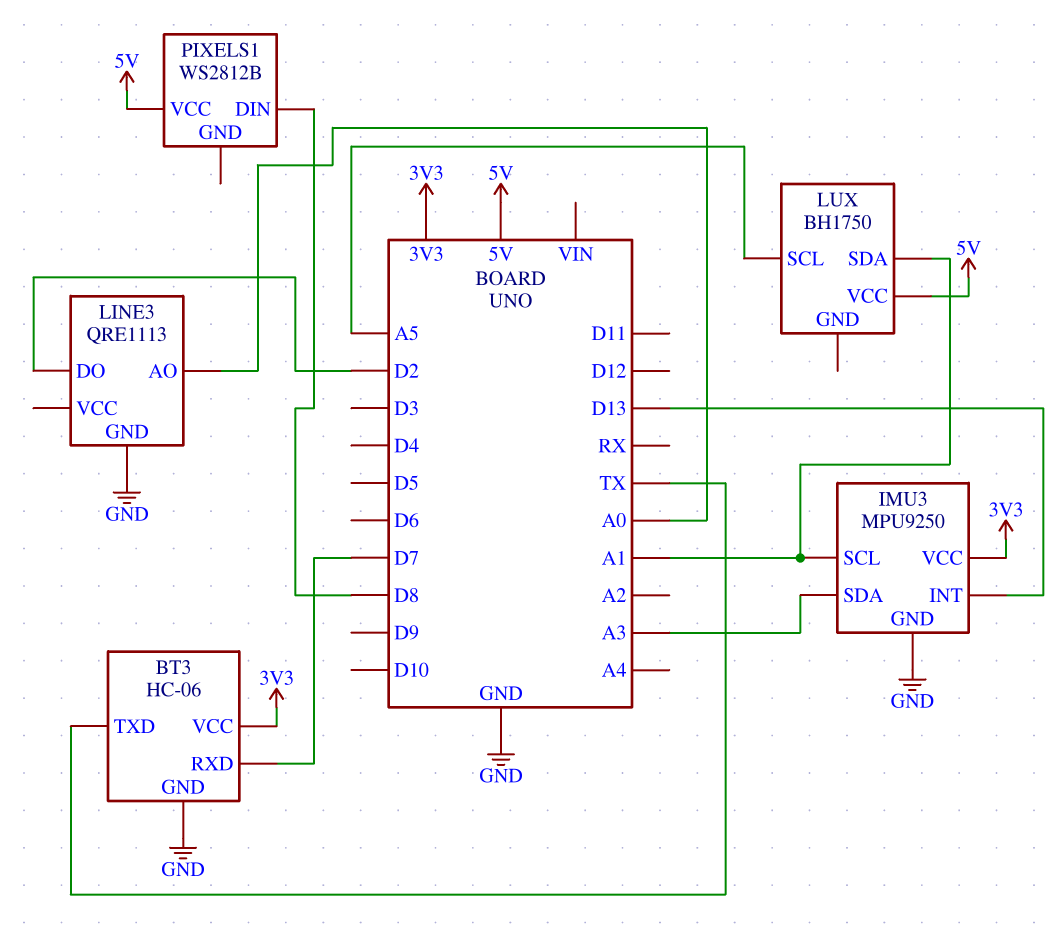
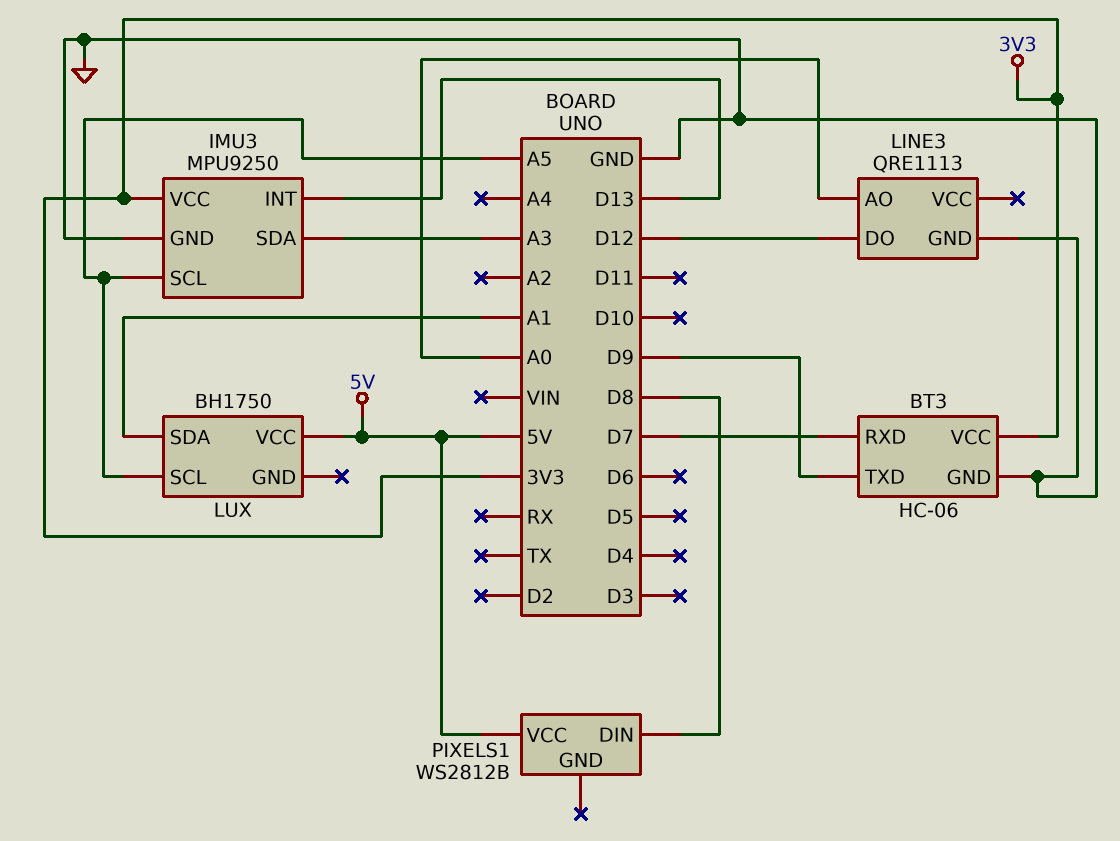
BT3 pin TXD: TX -> D9
IMU3 pin SCL: A1 -> A5
LINE3 pin DO: D2 -> D12

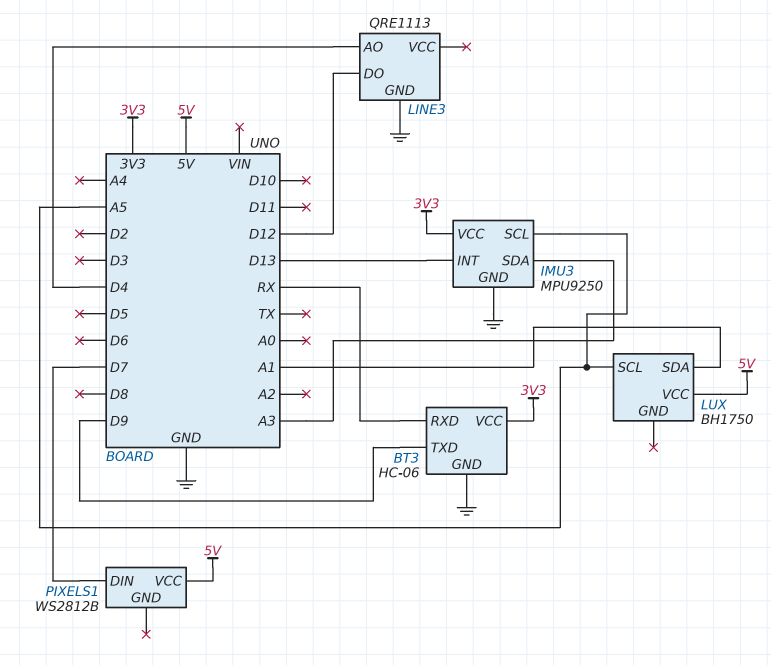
BT3 pin RXD: D7 -> RX
LINE3 pin AO: A0 -> D4
PIXELS1 pin DIN: D8 -> D7

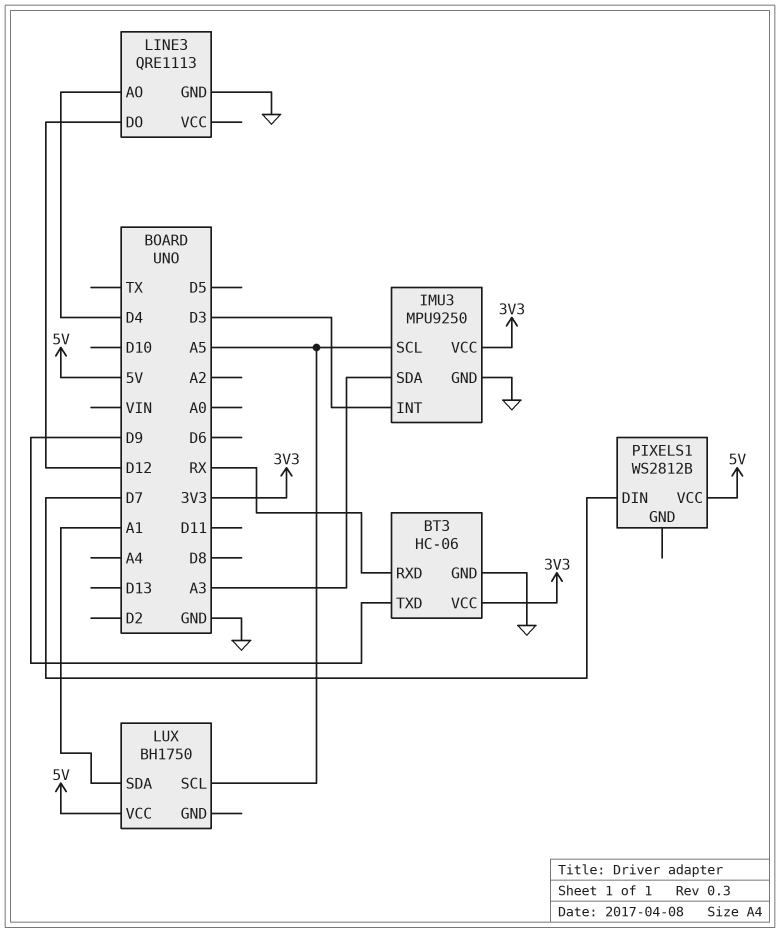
IMU3 pin INT: D13 -> D3

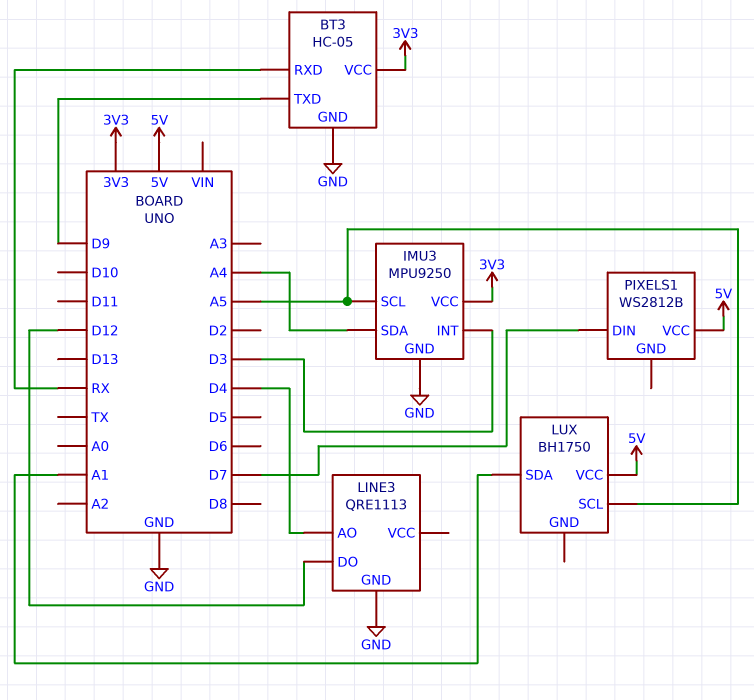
BT3: HC-06 -> HC-05
IMU3 pin SDA: A3 -> A4

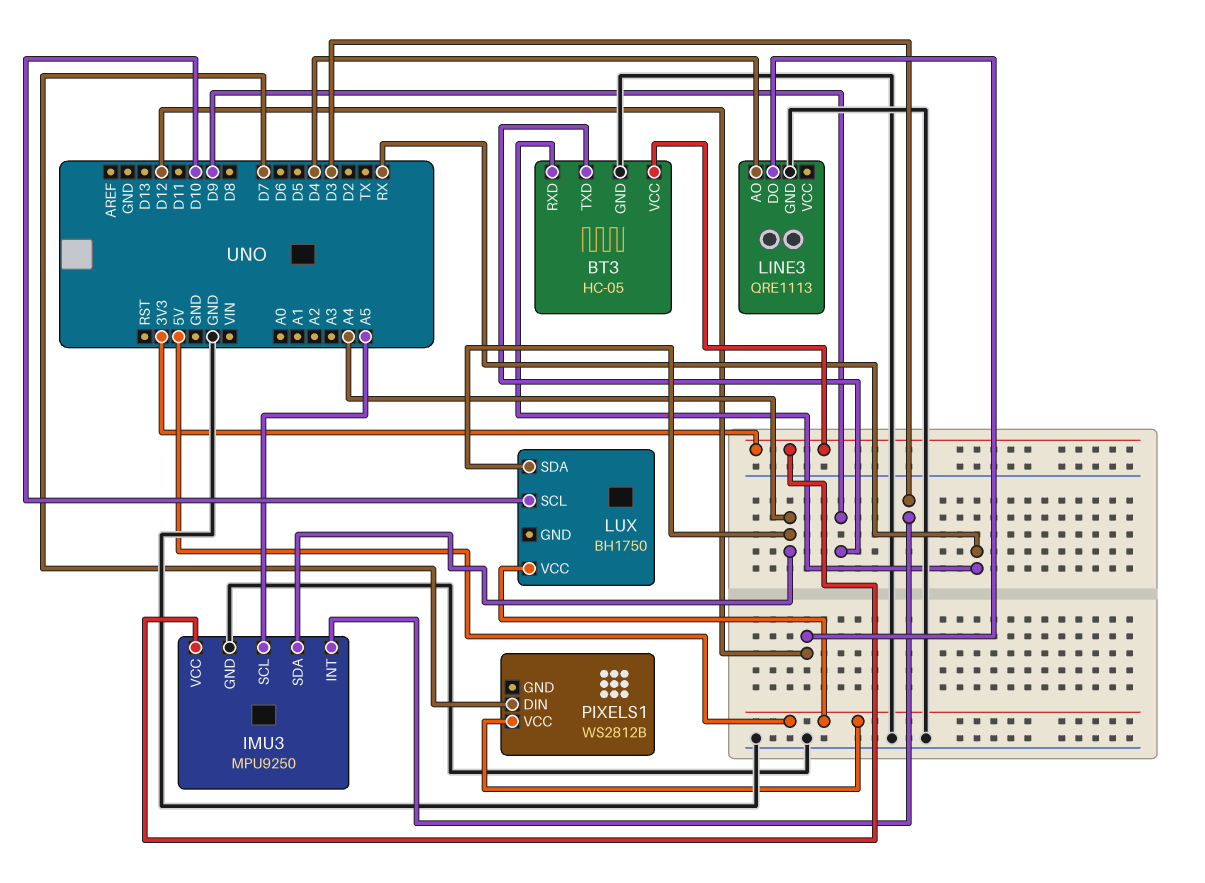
LUX pin SCL: A5 -> D10
LUX pin SDA: A1 -> A4

